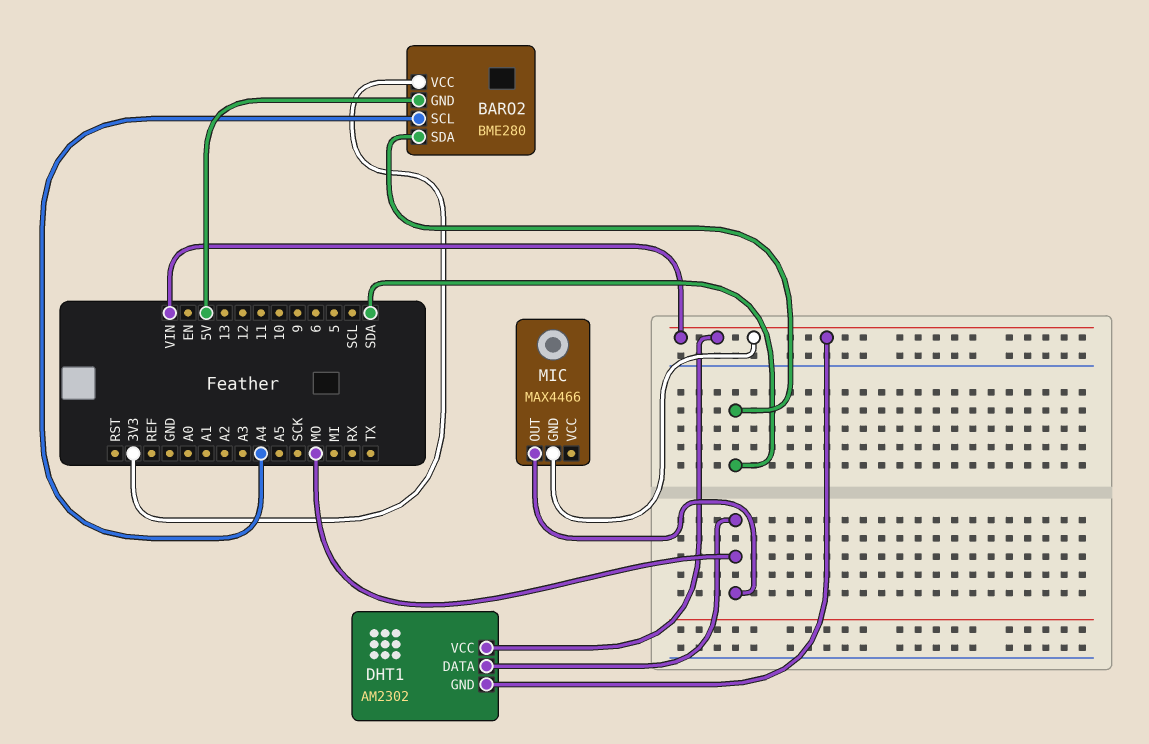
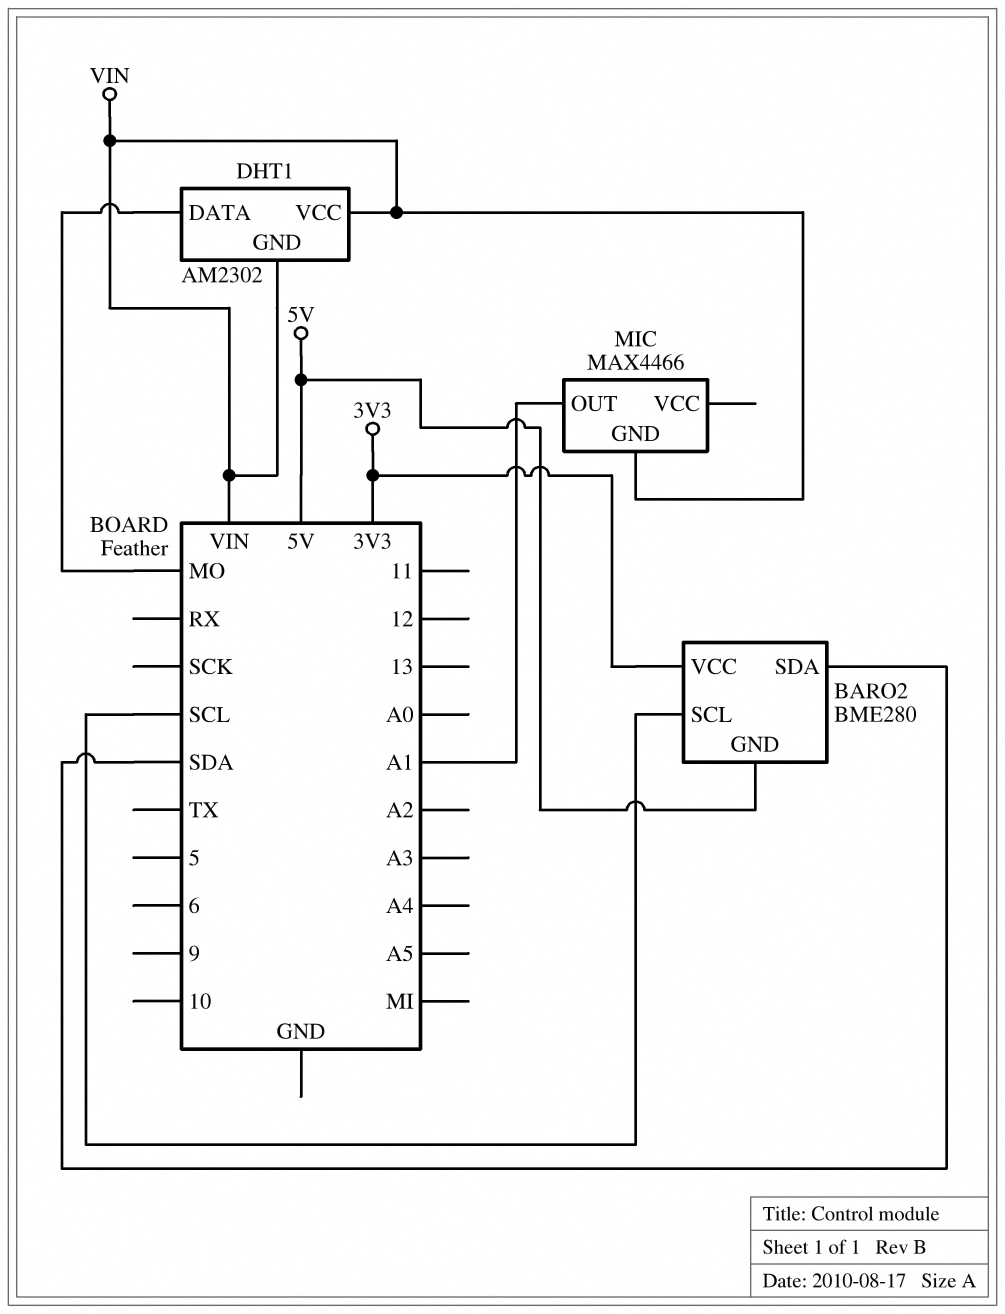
BARO2 pin SCL: A4 -> SCL
MIC pin OUT: MO -> A1

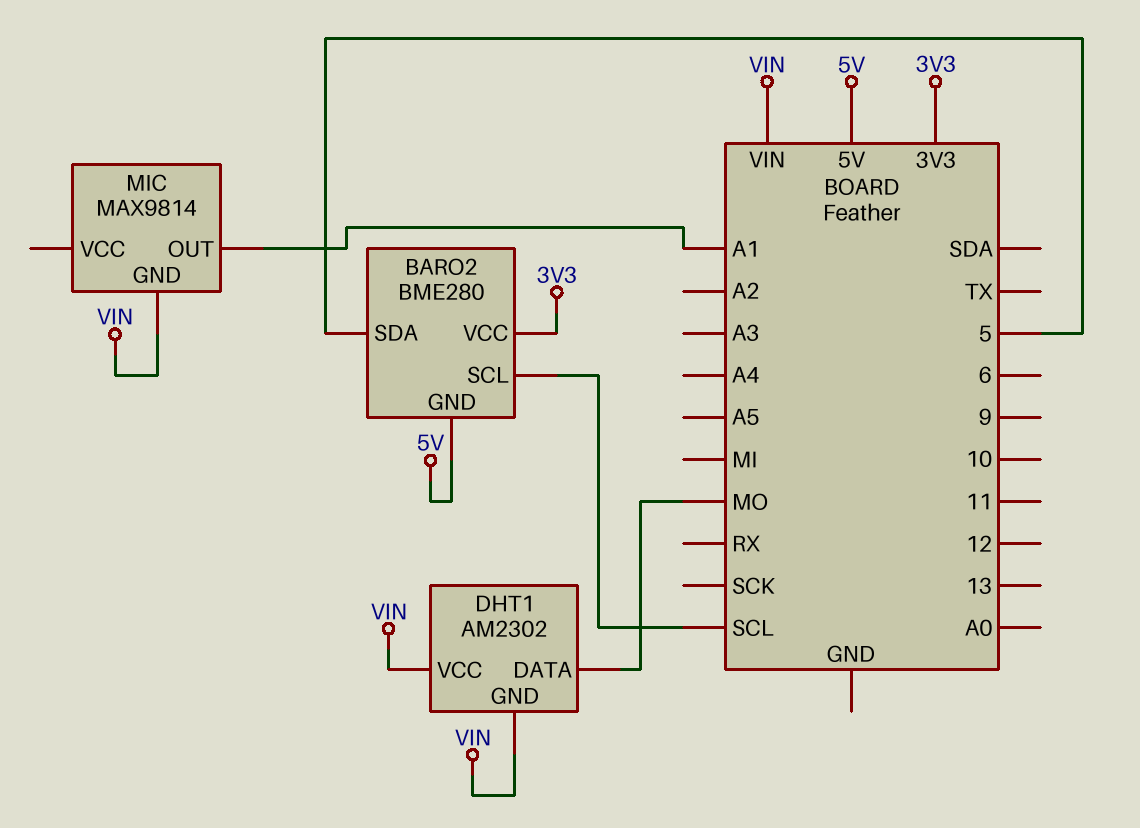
BARO2 pin SDA: SDA -> 5
MIC: MAX4466 -> MAX9814

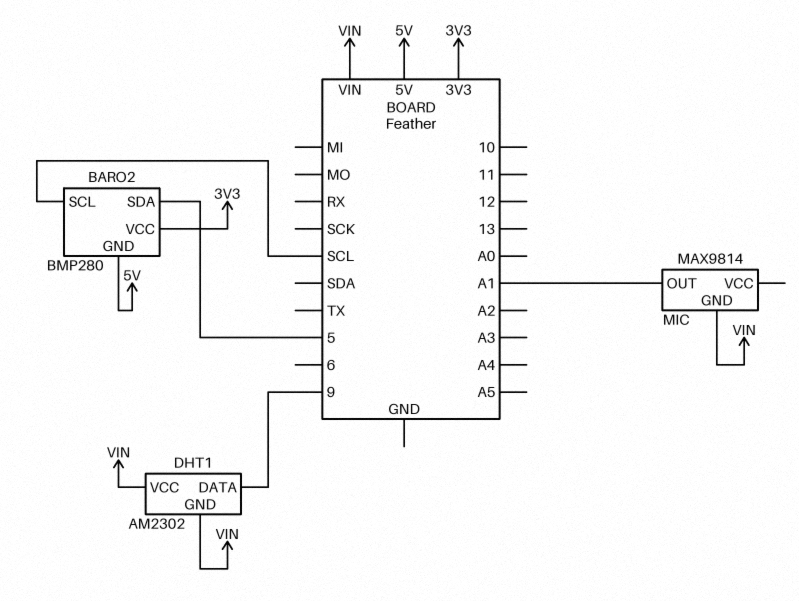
BARO2: BME280 -> BMP280
DHT1 pin DATA: MO -> 9

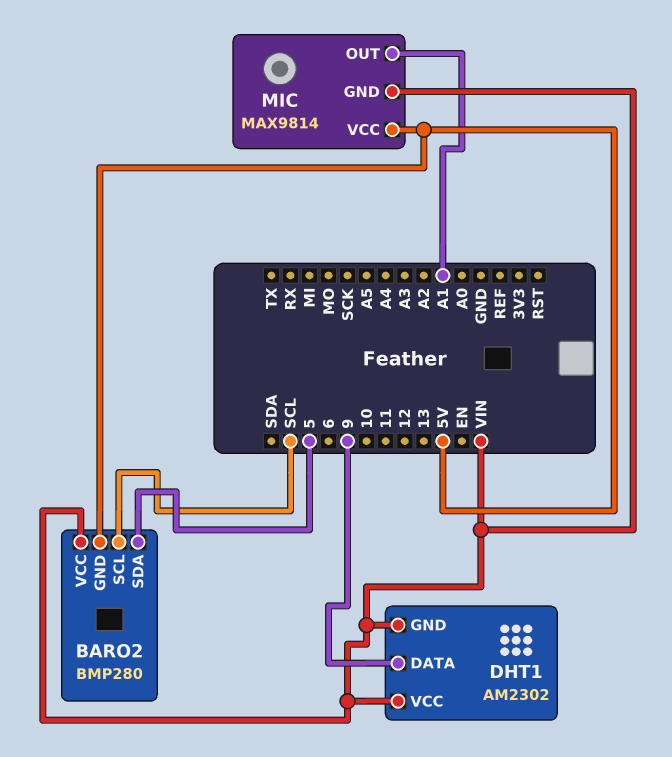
BARO2 pin VCC: 3V3 -> VIN
MIC pin VCC: none -> 5V

